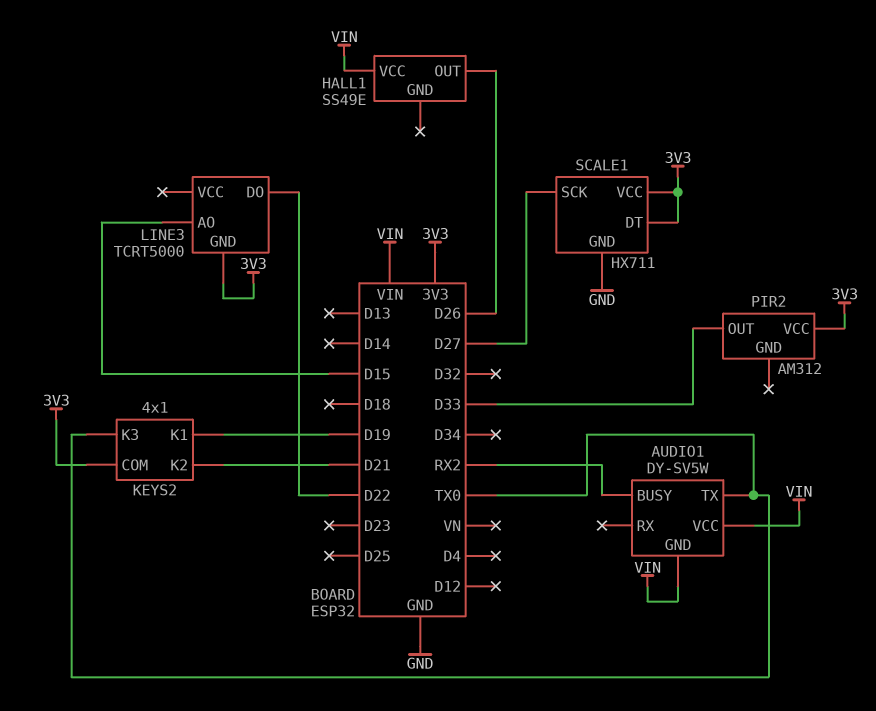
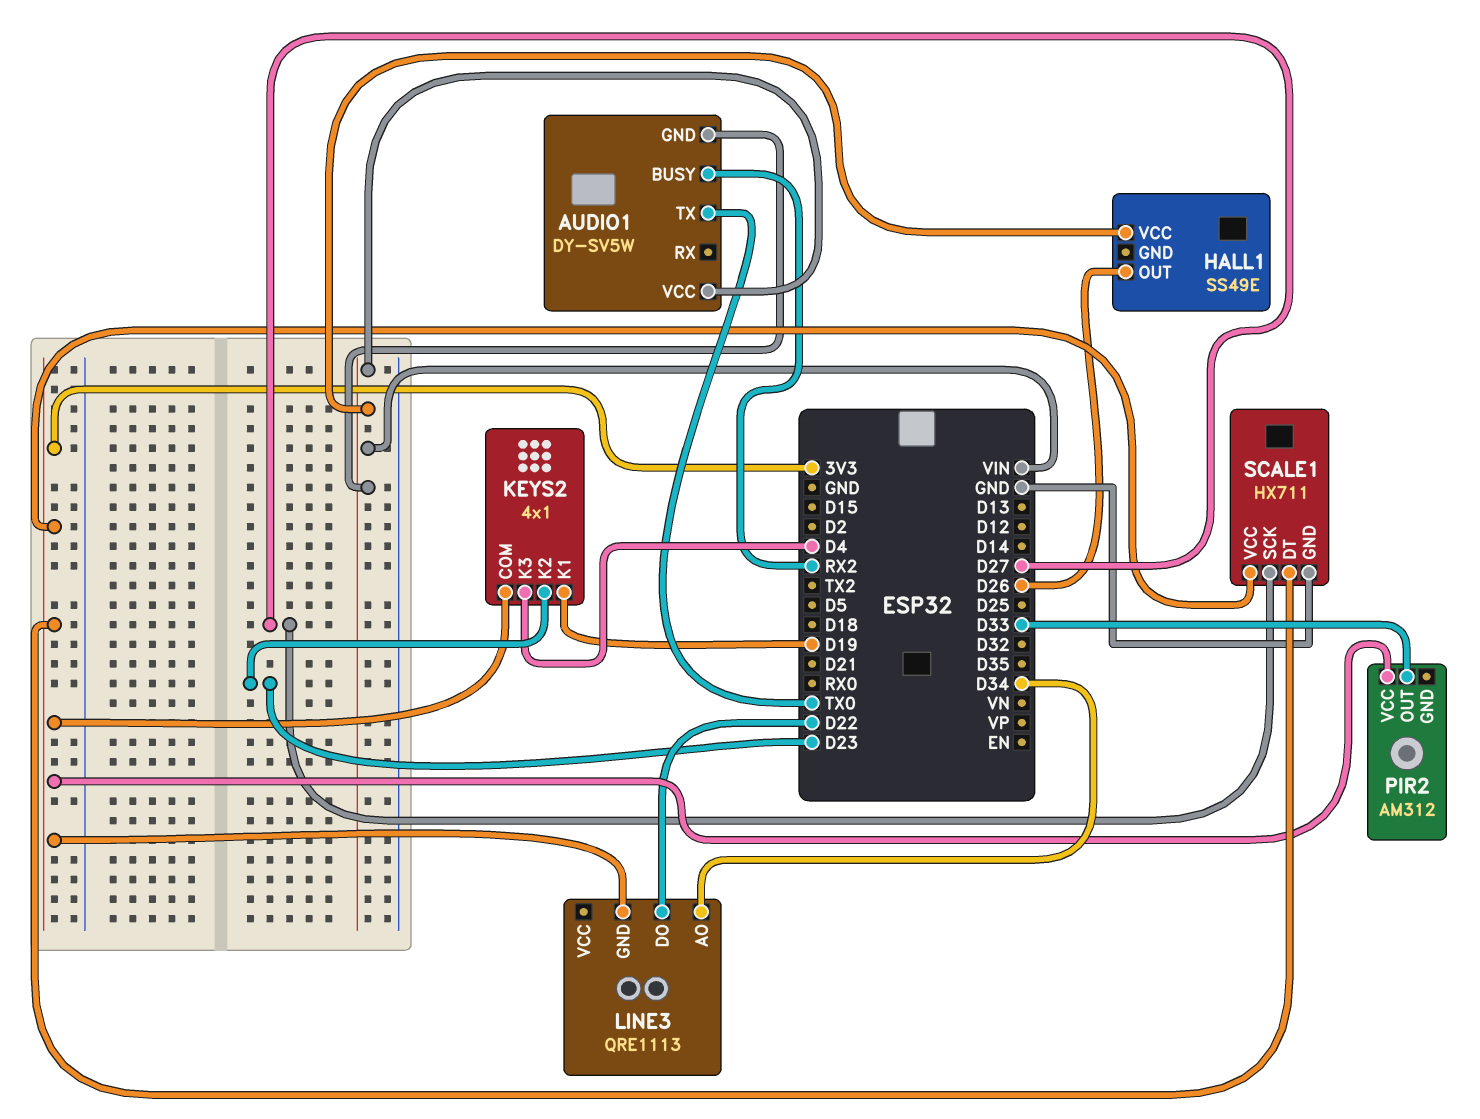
KEYS2 pin K2: D21 -> D23
KEYS2 pin K3: TX0 -> D4
LINE3: TCRT5000 -> QRE1113
LINE3 pin AO: D15 -> D34

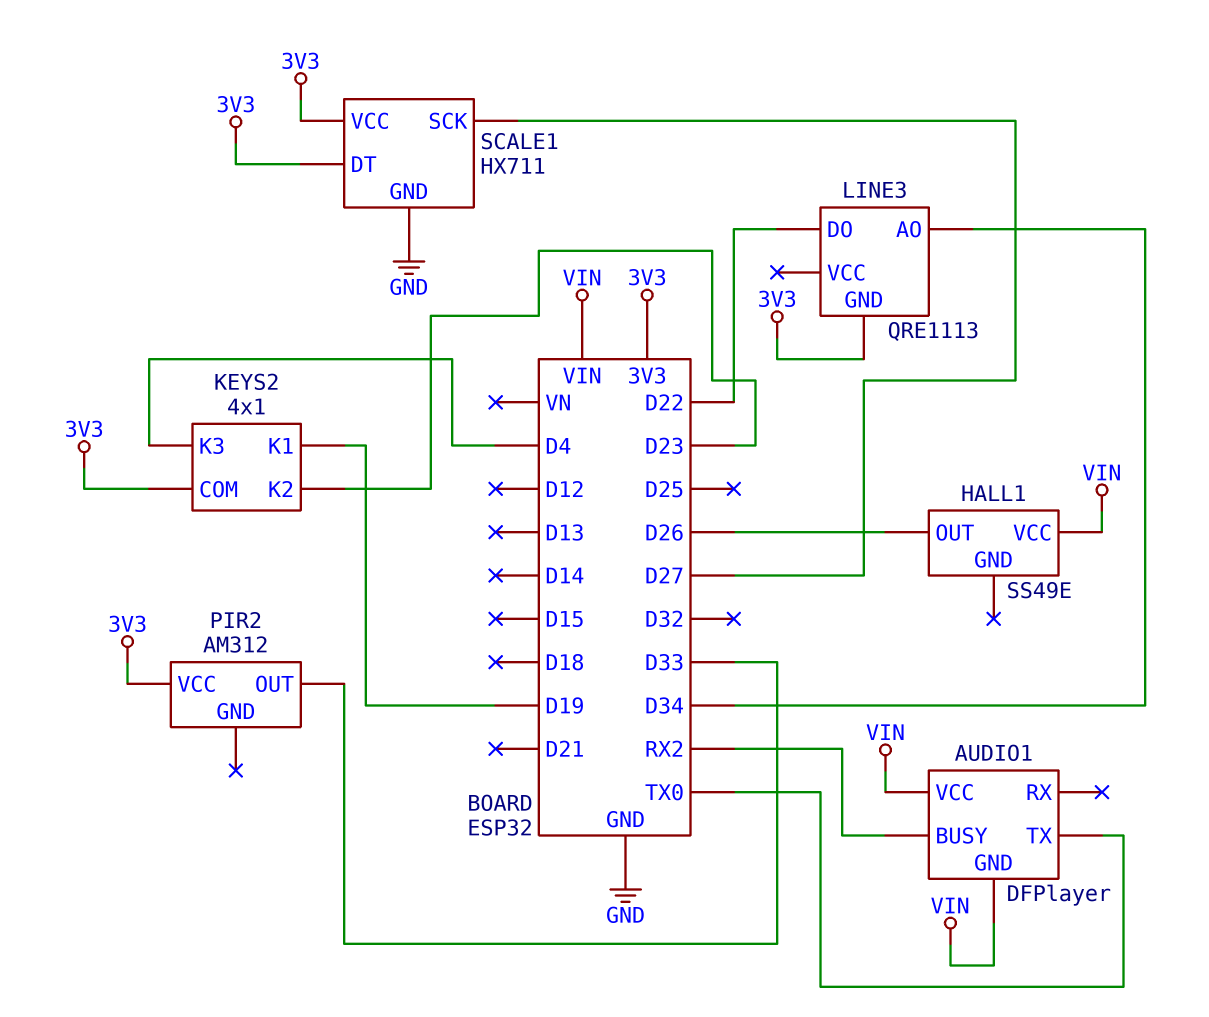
AUDIO1: DY-SV5W -> DFPlayer

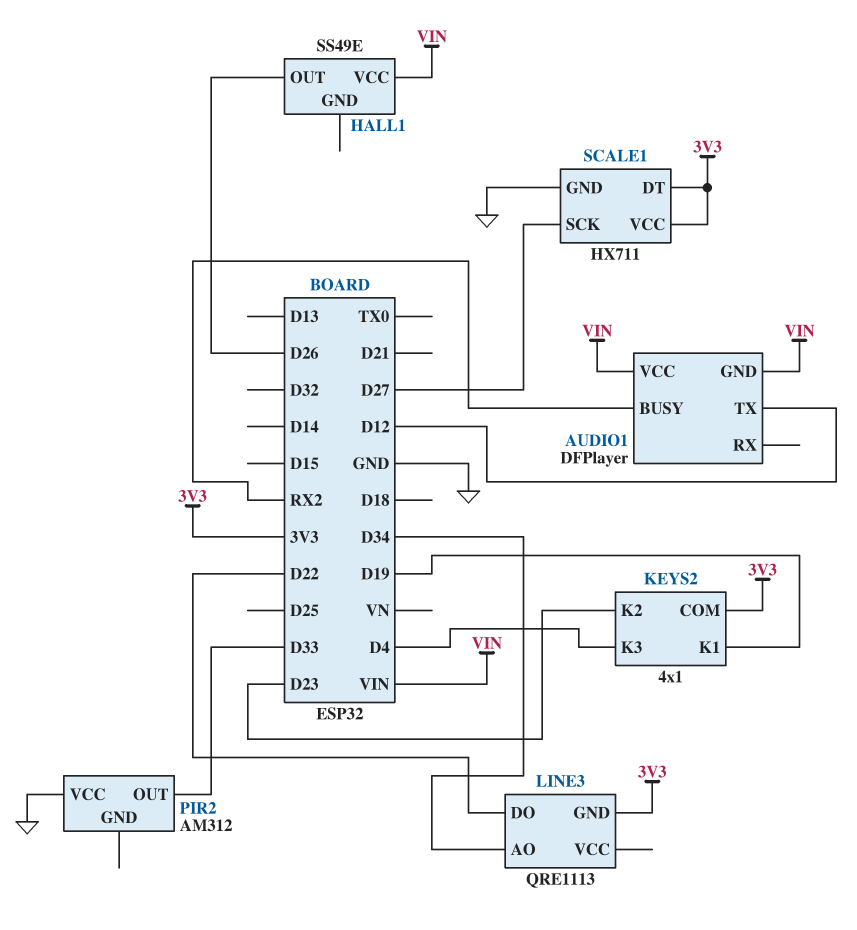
AUDIO1 pin TX: TX0 -> D12
PIR2 pin VCC: 3V3 -> GND

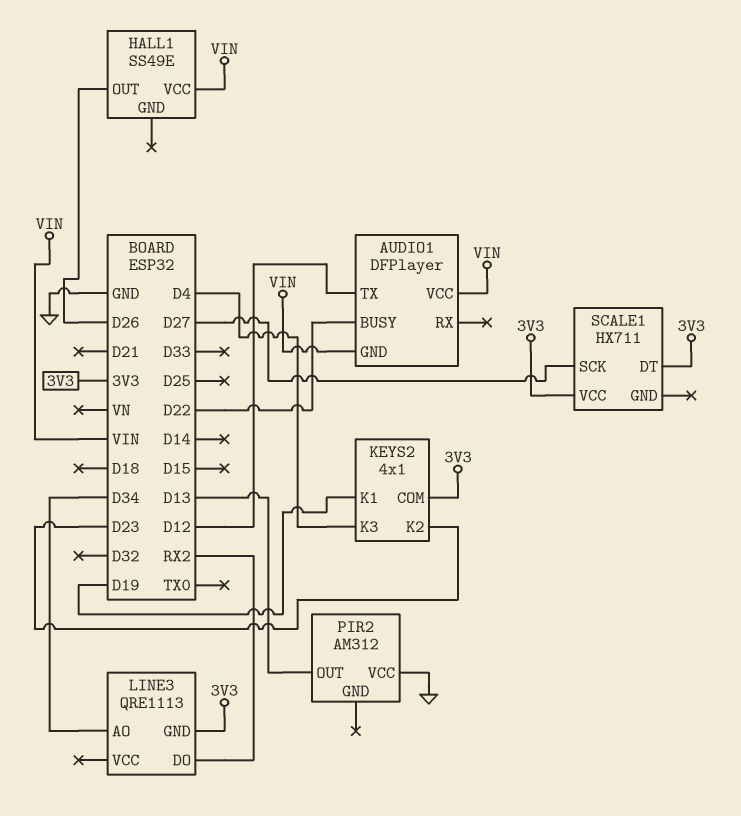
AUDIO1 pin BUSY: RX2 -> D22
LINE3 pin DO: D22 -> RX2
PIR2 pin OUT: D33 -> D13
SCALE1 pin GND: GND -> none

